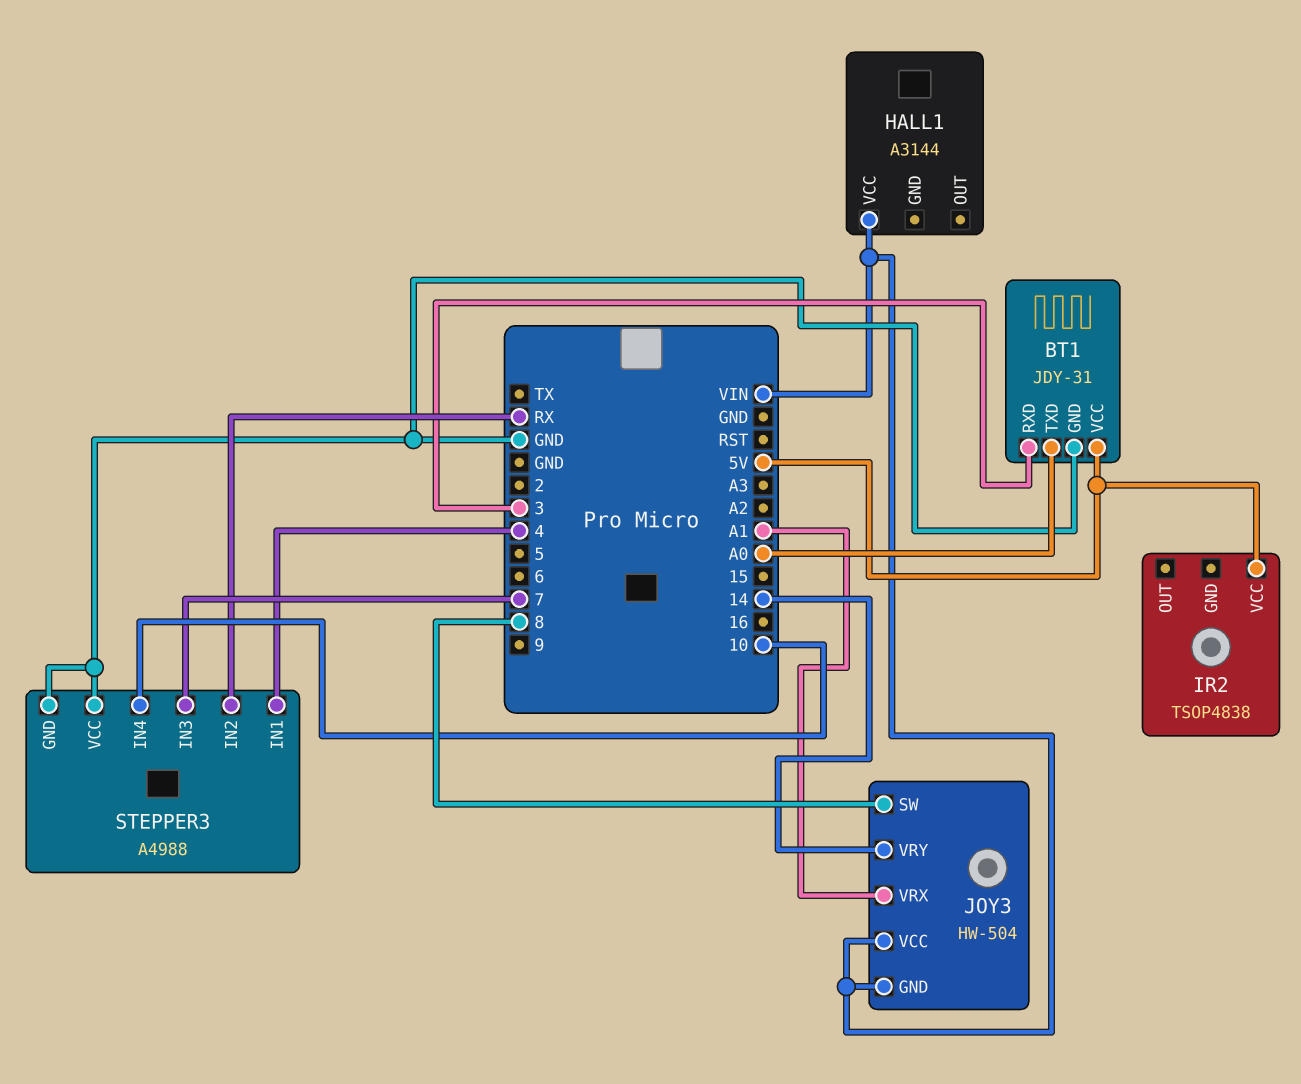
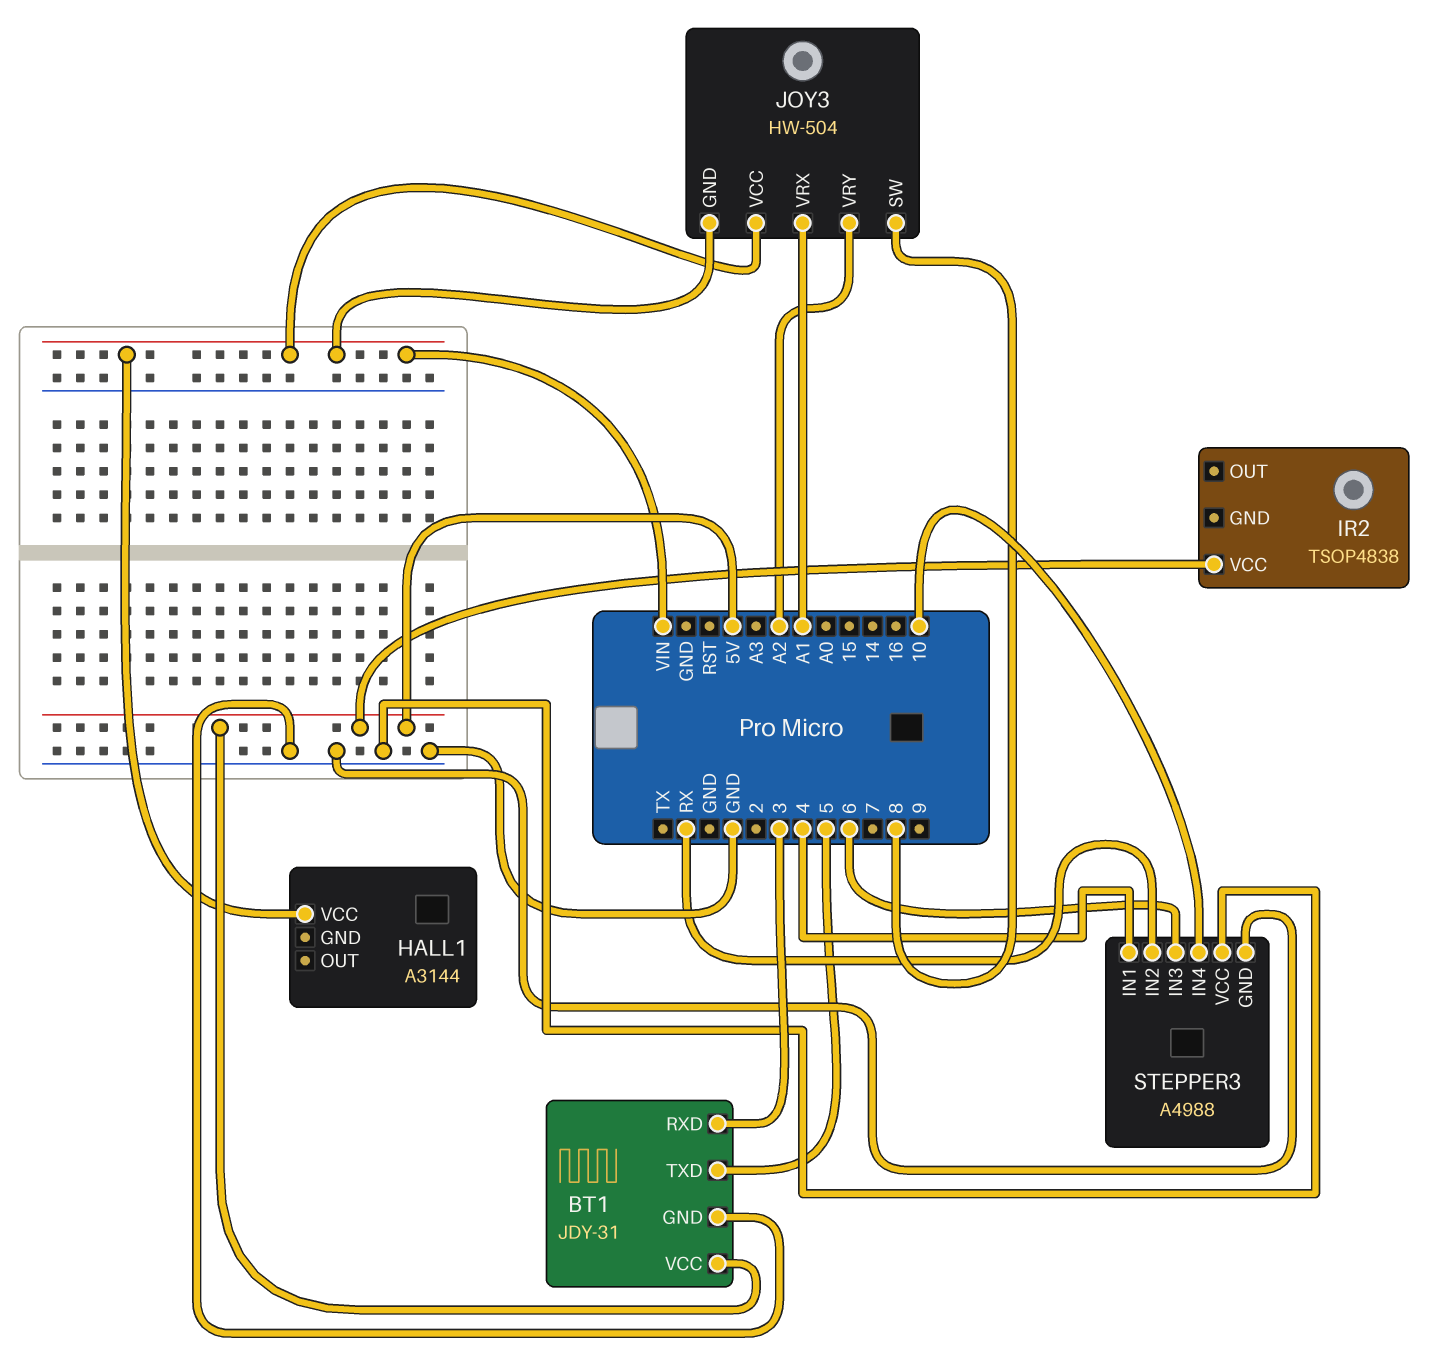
BT1 pin TXD: A0 -> 5
JOY3 pin VRY: 14 -> A2
STEPPER3 pin IN3: 7 -> 6

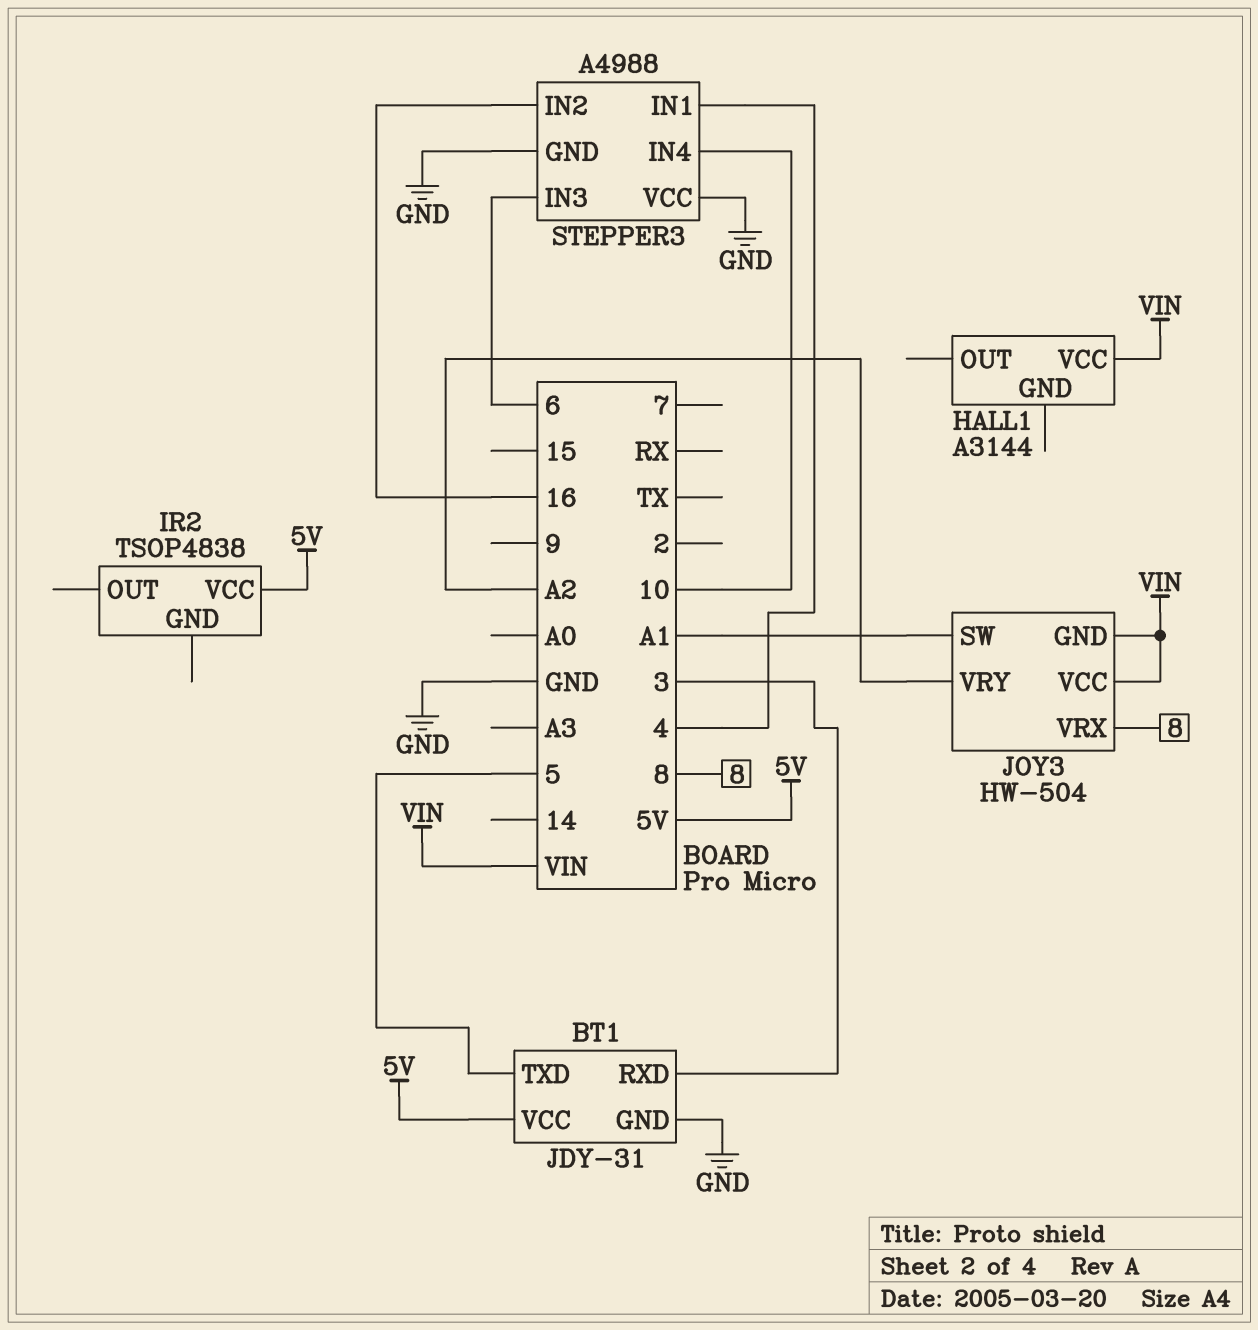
JOY3 pin SW: 8 -> A1
JOY3 pin VRX: A1 -> 8
STEPPER3 pin IN2: RX -> 16

